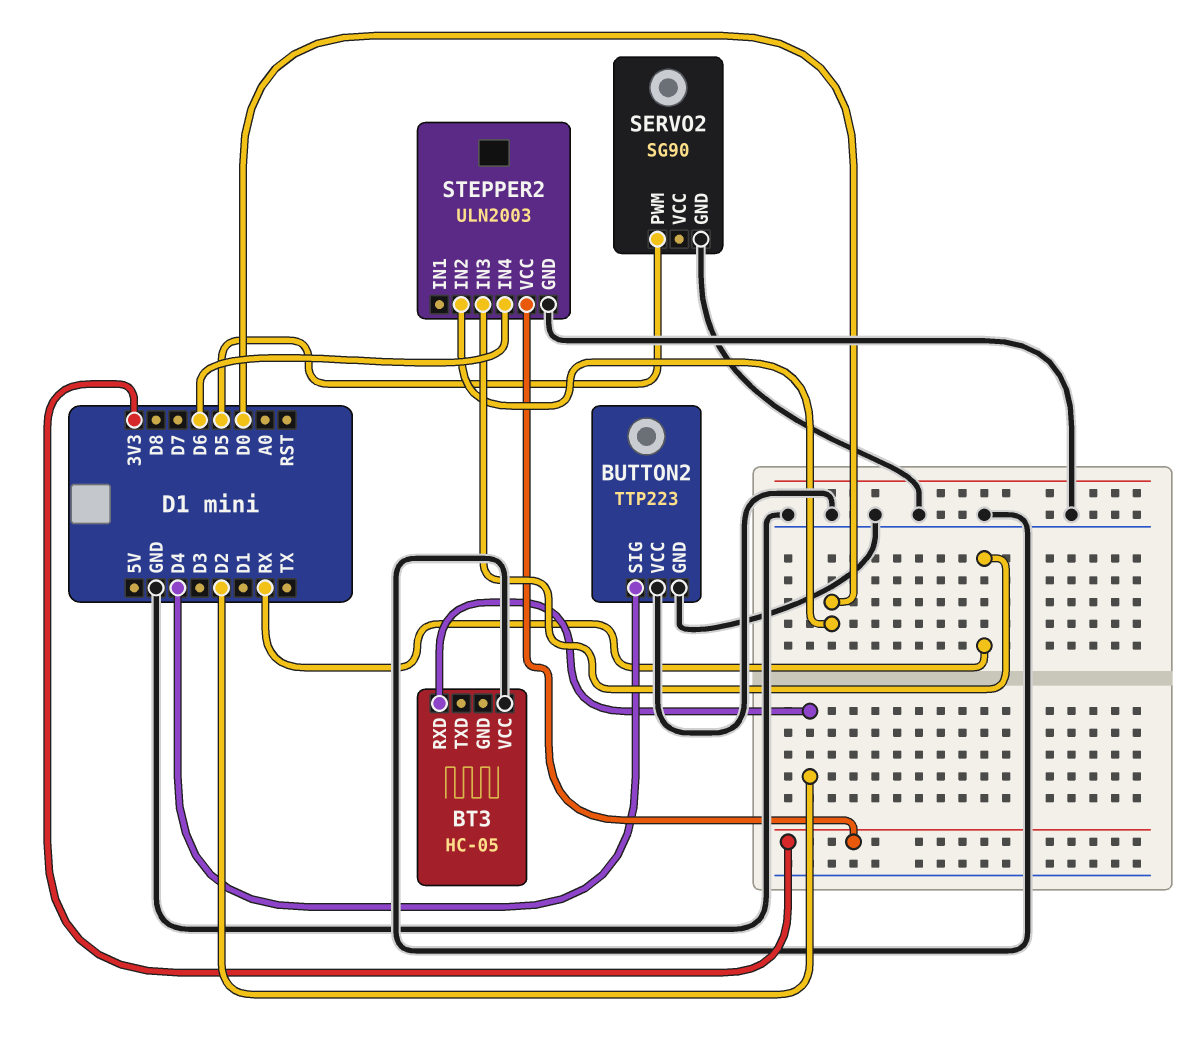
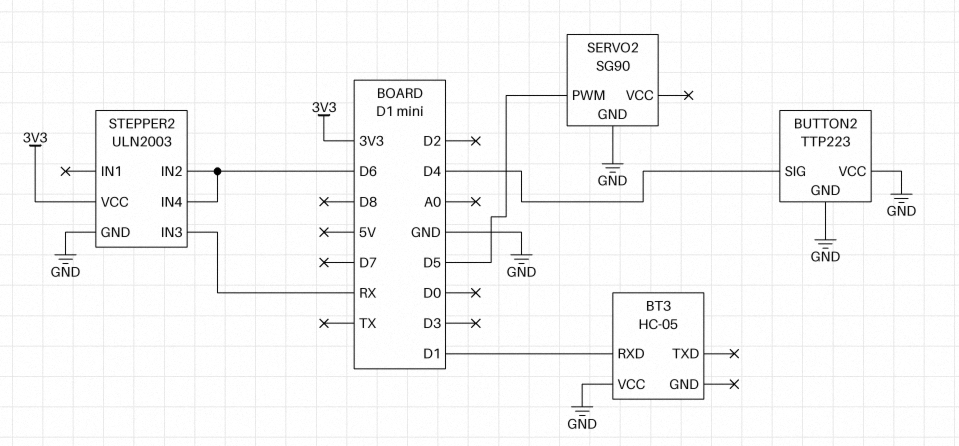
BT3 pin RXD: D2 -> D1
STEPPER2 pin IN2: D0 -> D6

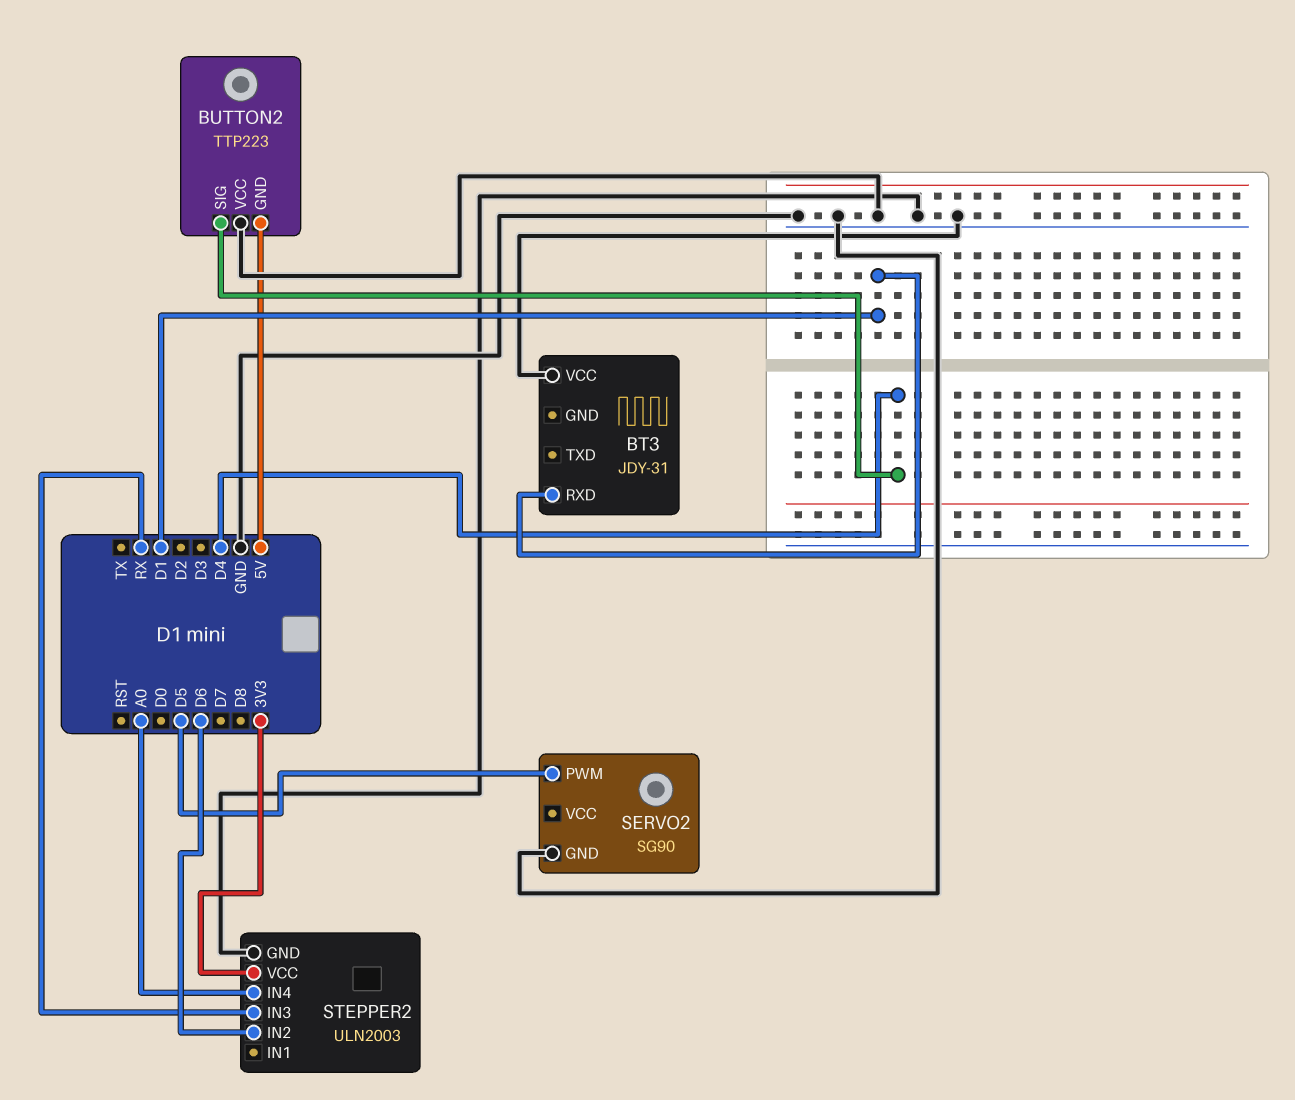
BT3: HC-05 -> JDY-31
BUTTON2 pin GND: GND -> 5V
STEPPER2 pin IN4: D6 -> A0

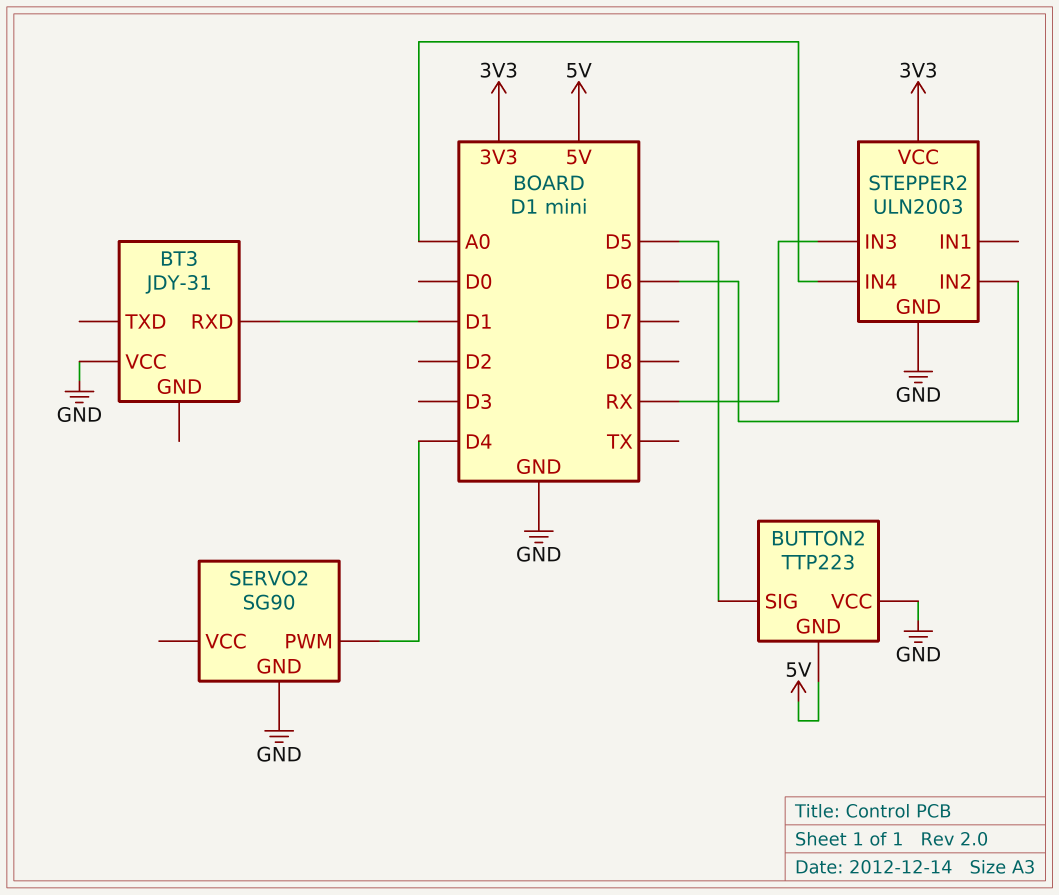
BUTTON2 pin SIG: D4 -> D5
SERVO2 pin PWM: D5 -> D4

